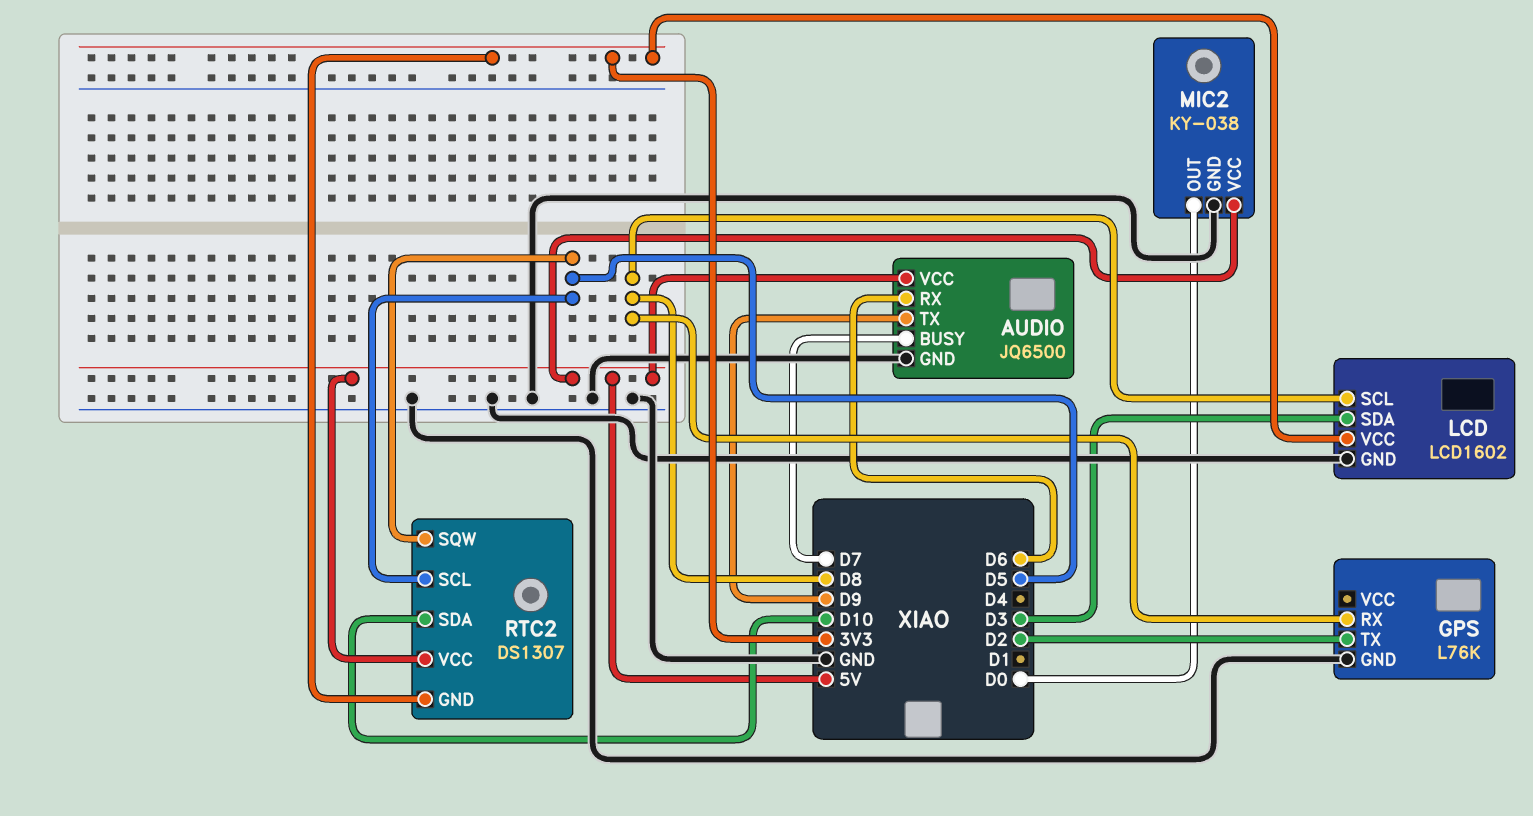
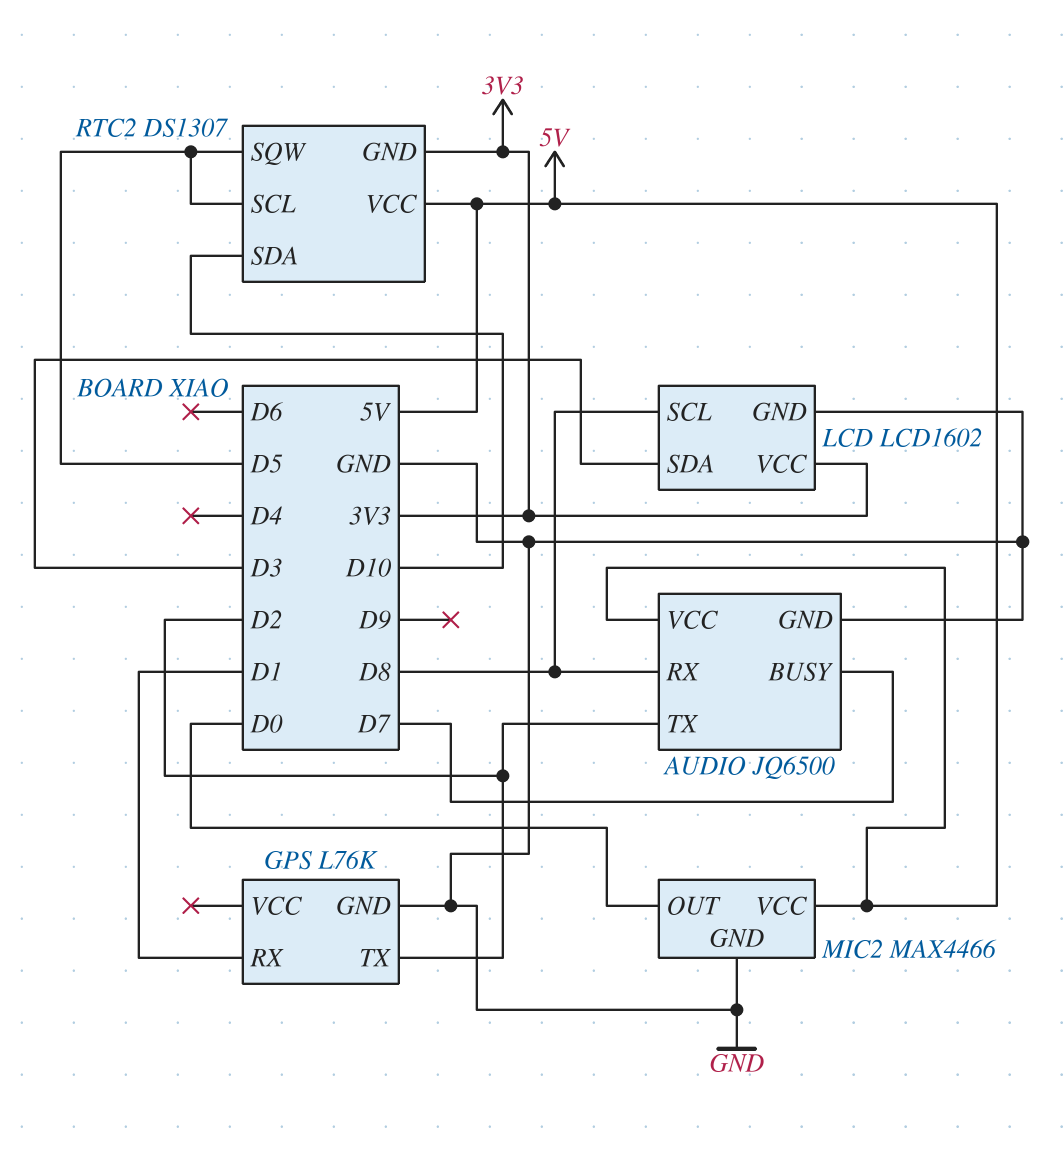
AUDIO pin RX: D6 -> D8
AUDIO pin TX: D9 -> D2
GPS pin RX: D8 -> D1
MIC2: KY-038 -> MAX4466

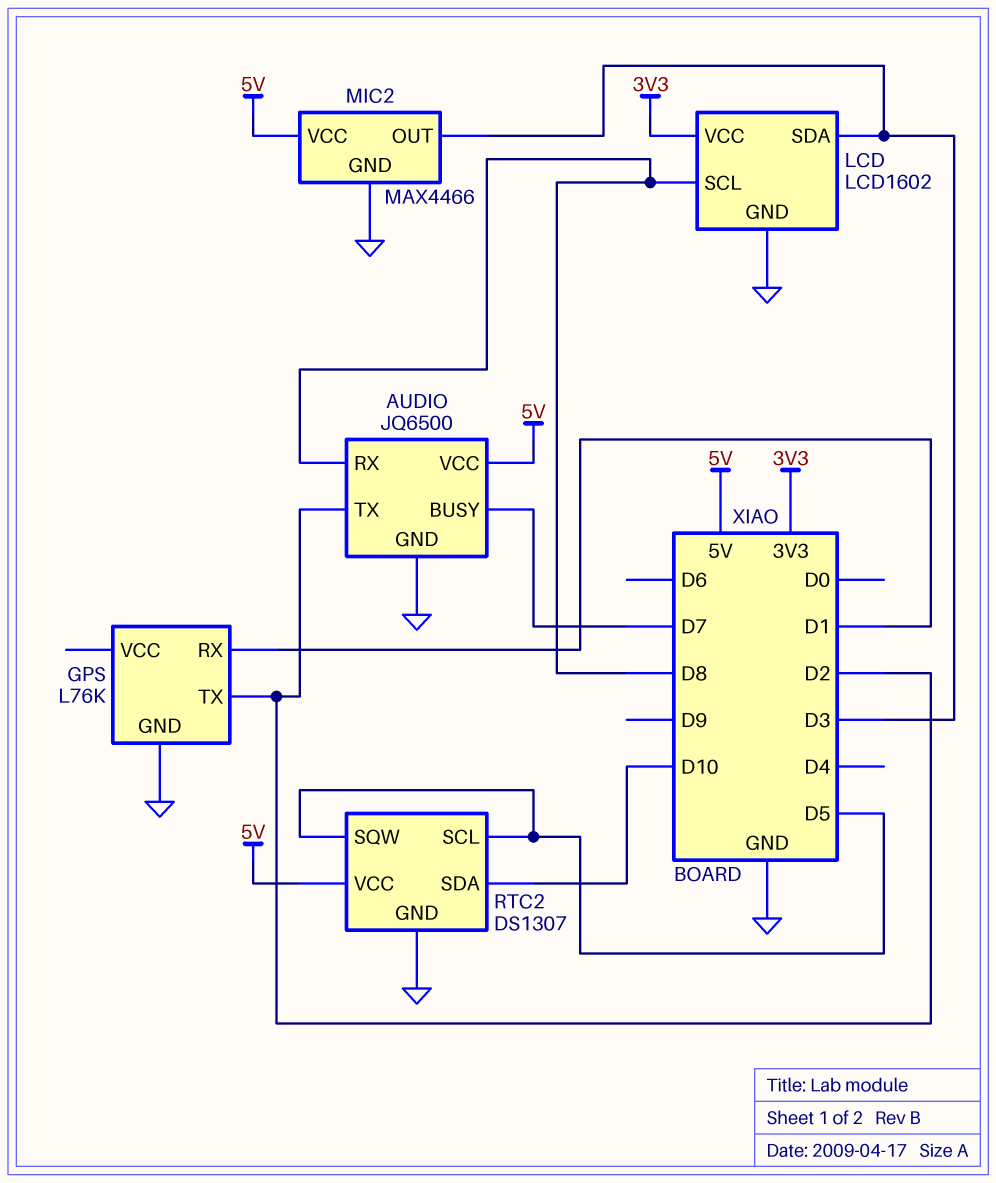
MIC2 pin OUT: D0 -> D3
RTC2 pin GND: 3V3 -> GND

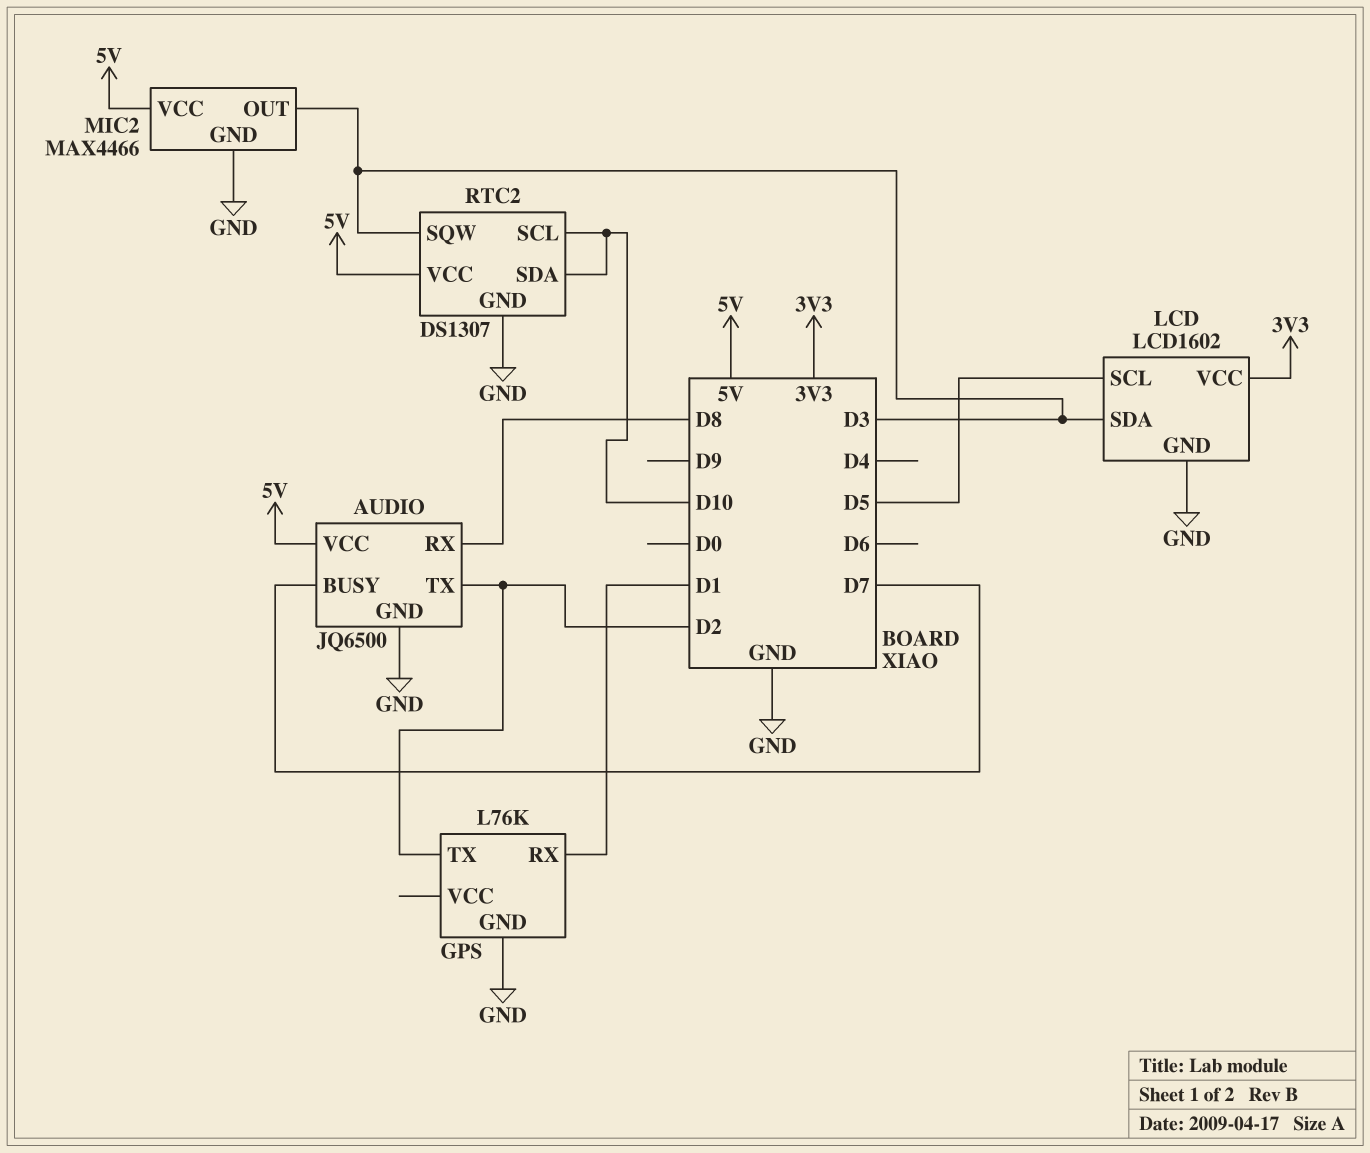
LCD pin SCL: D8 -> D5
RTC2 pin SCL: D5 -> D10
RTC2 pin SQW: D5 -> D3

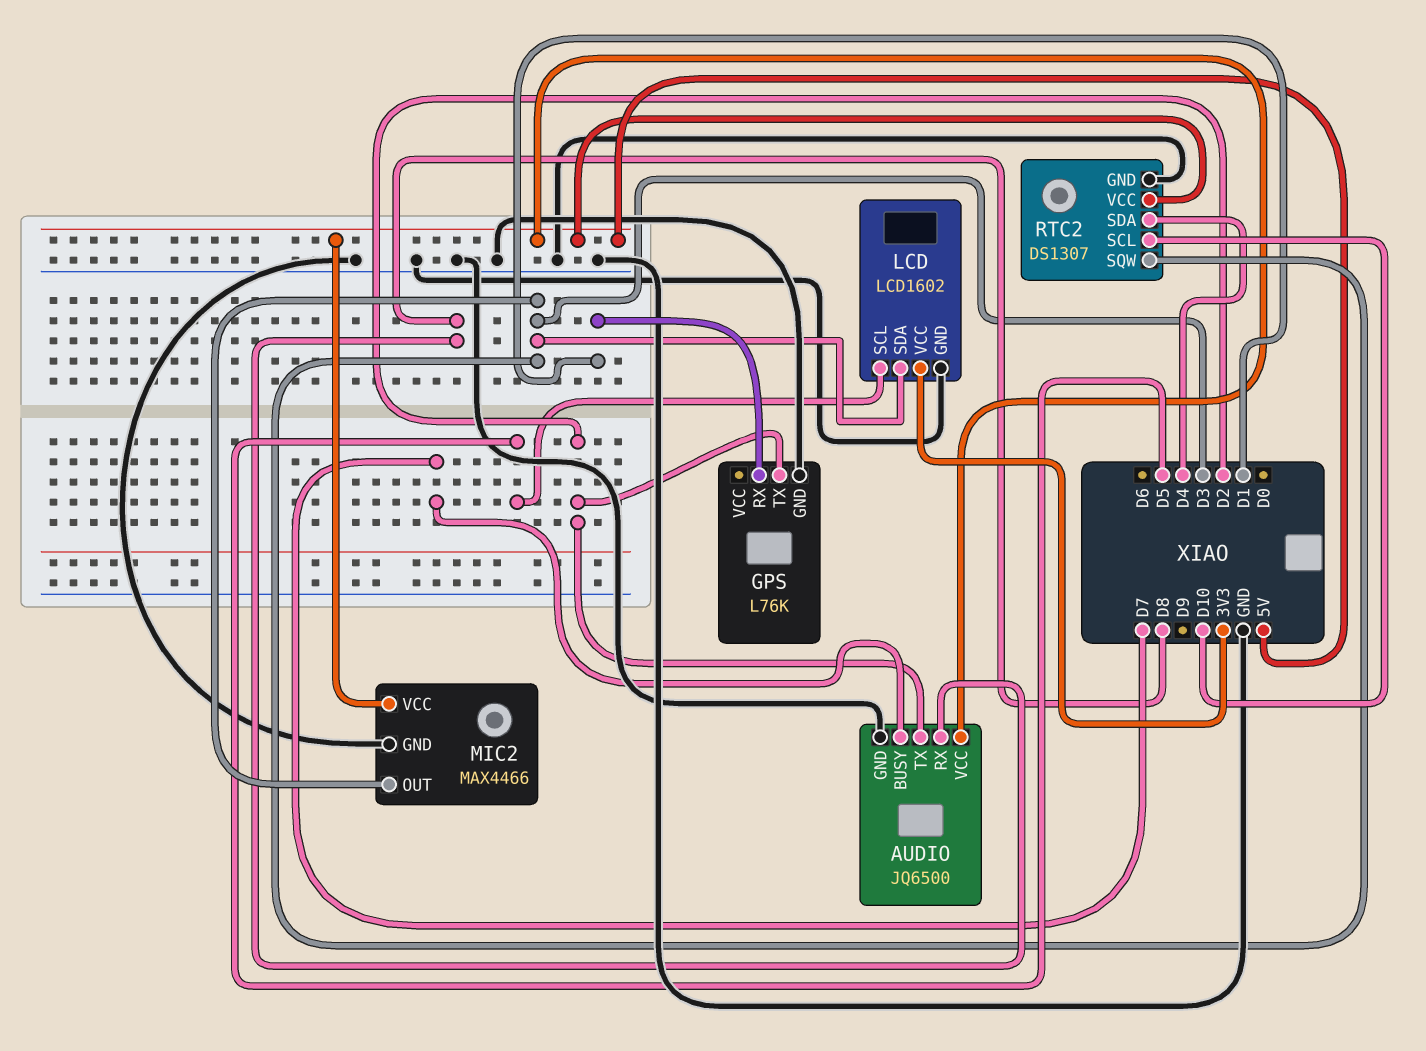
RTC2 pin SDA: D10 -> D4

